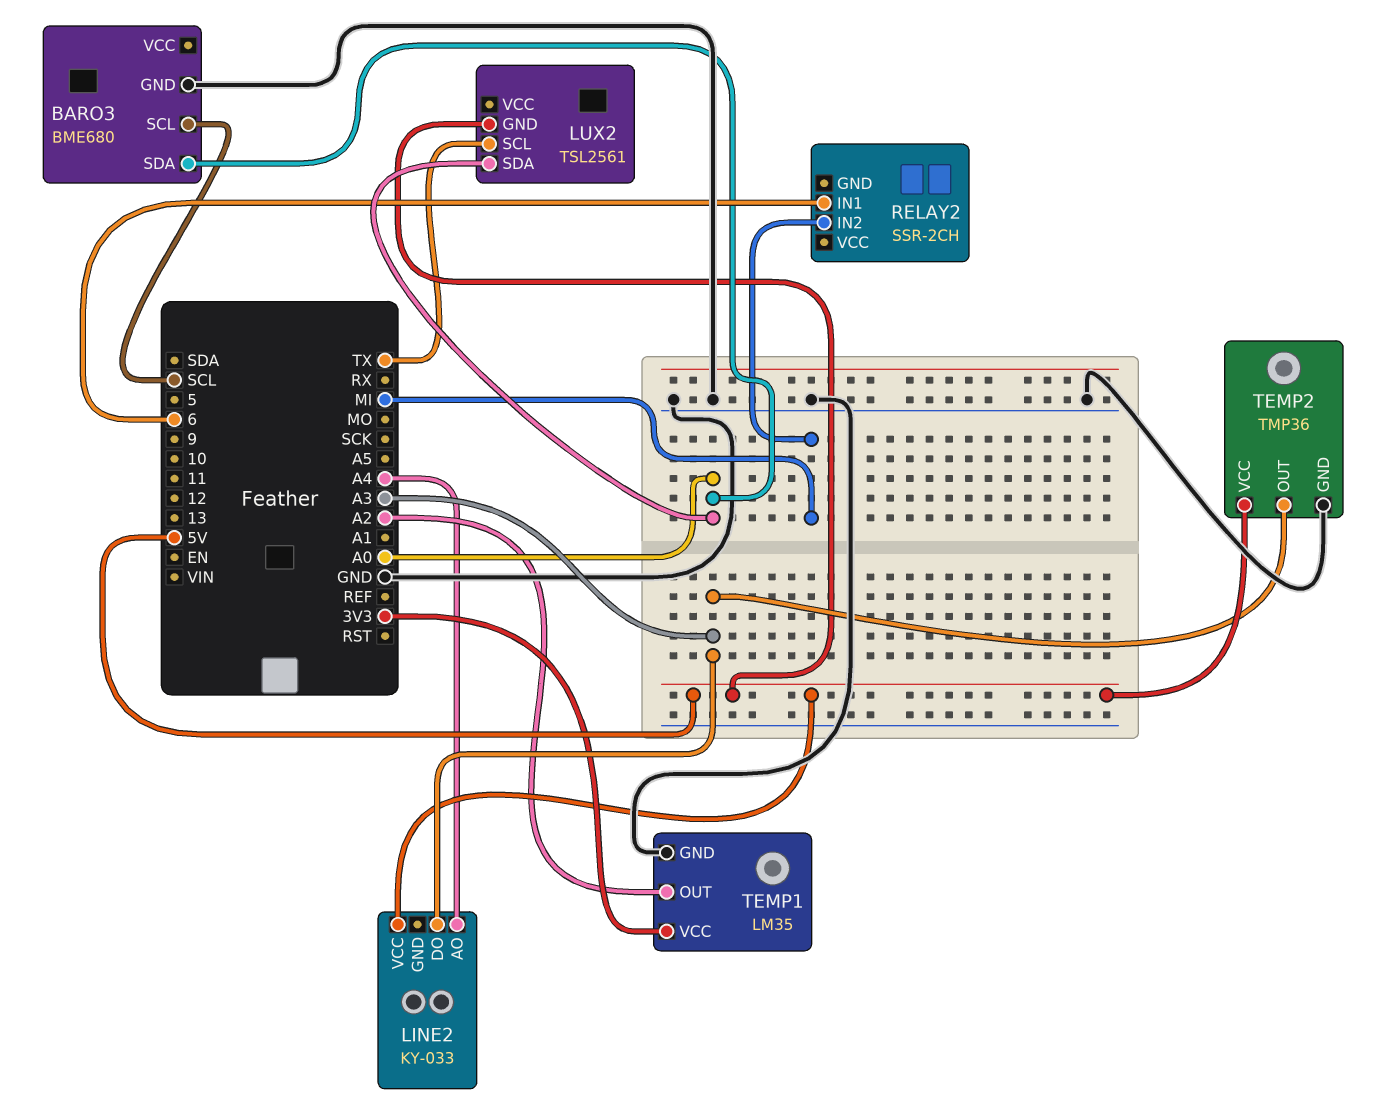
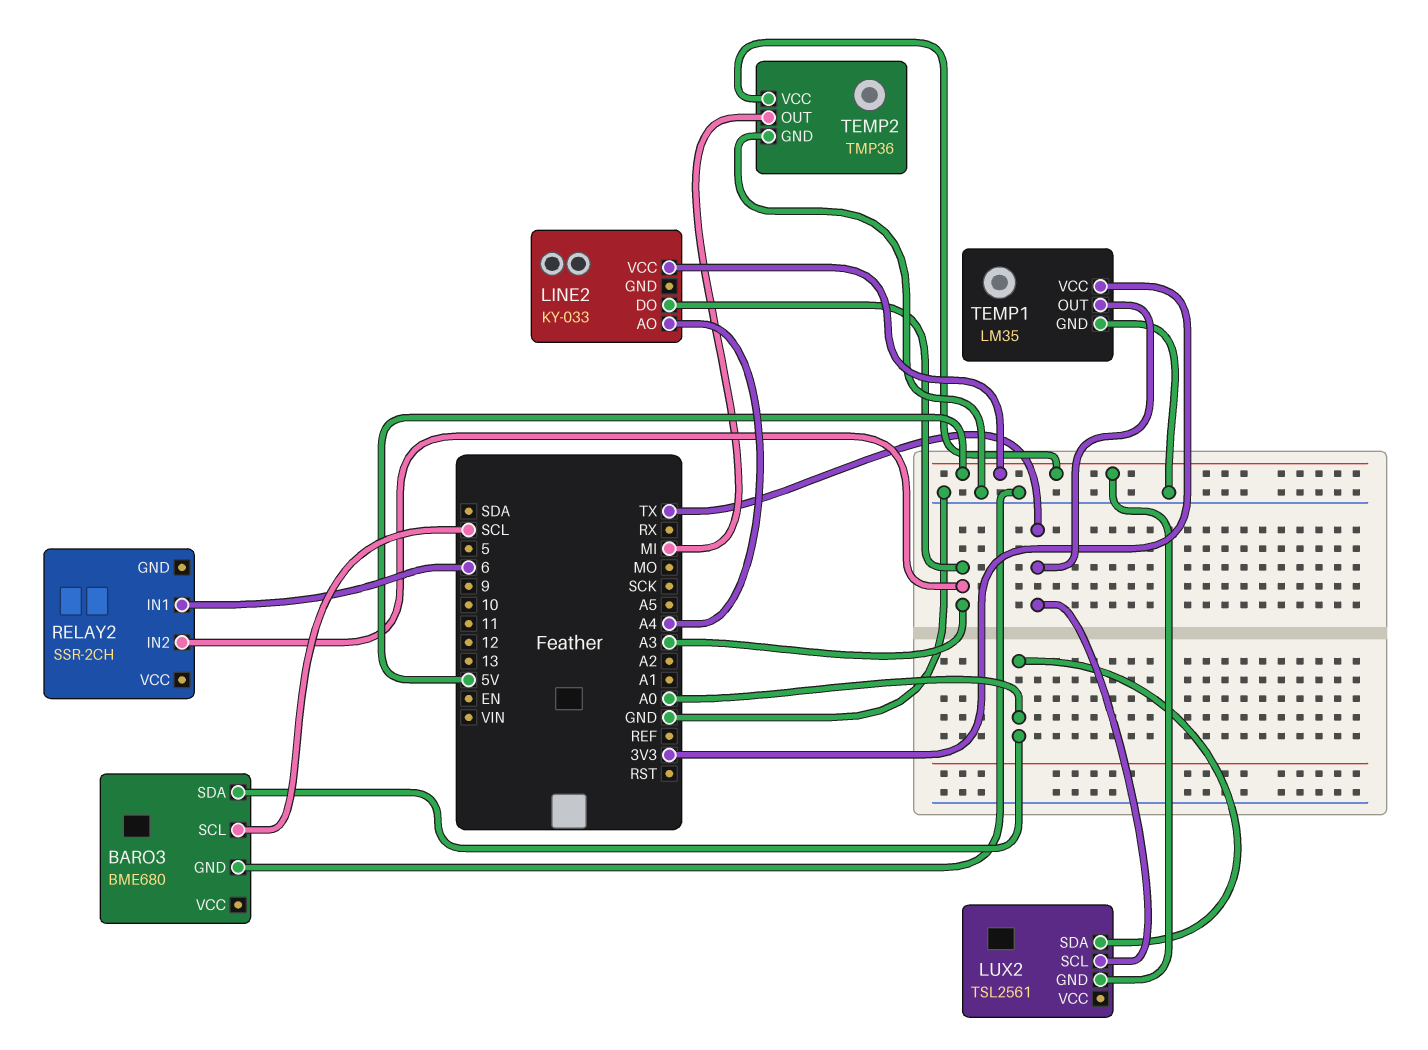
RELAY2 pin IN2: MI -> A3
TEMP1 pin OUT: A2 -> TX
TEMP2 pin OUT: A3 -> MI

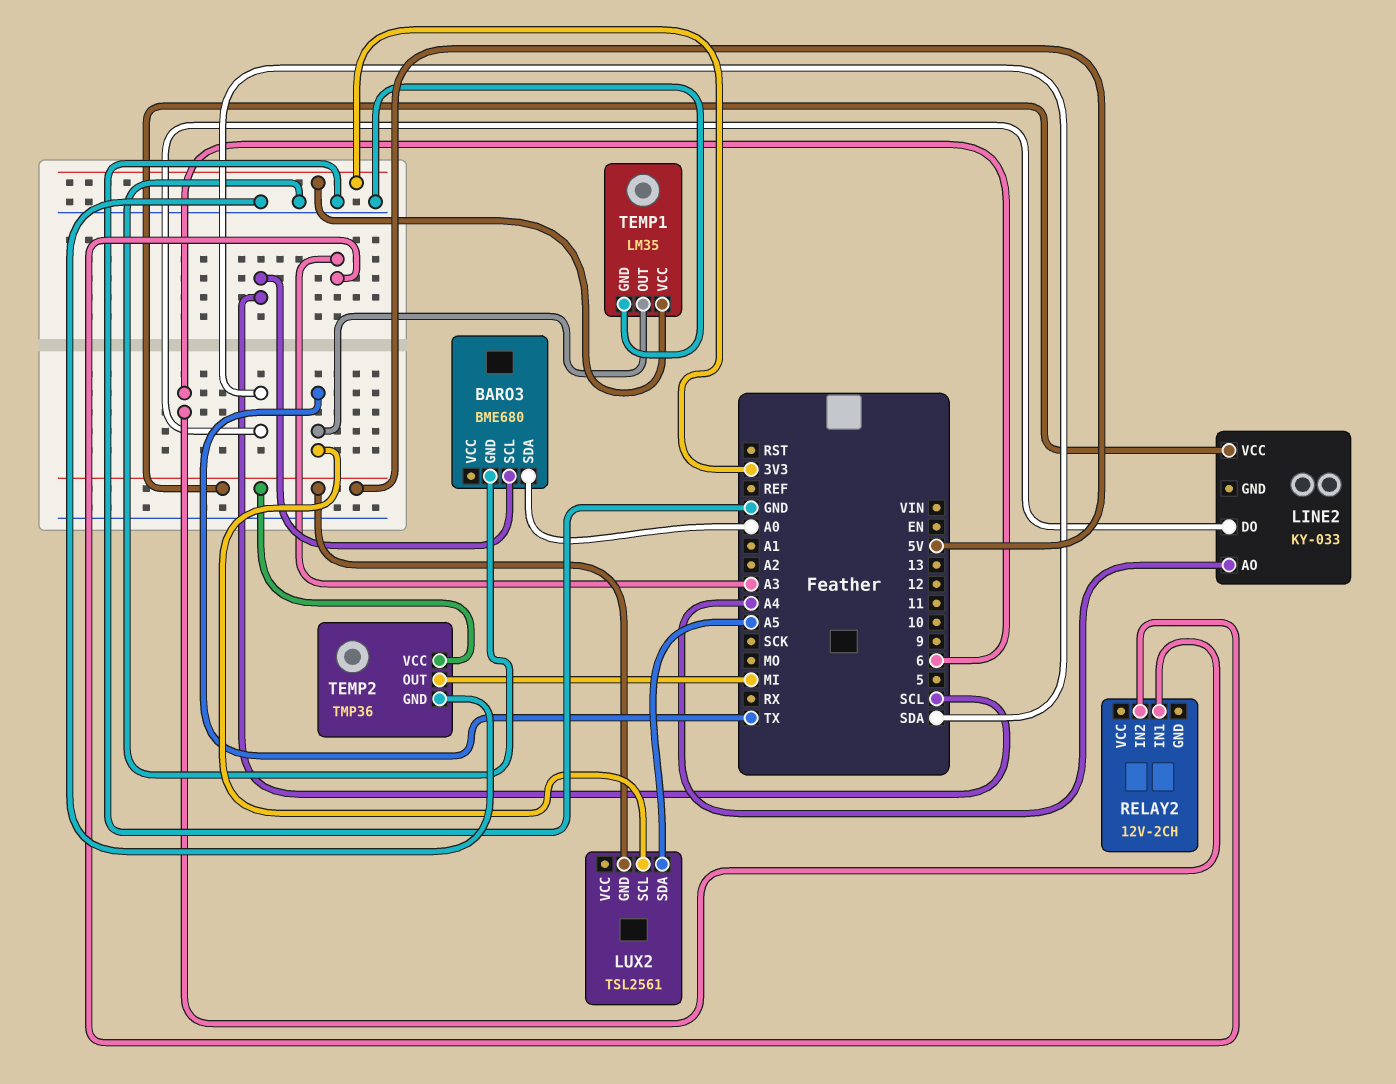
LINE2 pin DO: A3 -> SDA
LUX2 pin SDA: A0 -> A5
RELAY2: SSR-2CH -> 12V-2CH

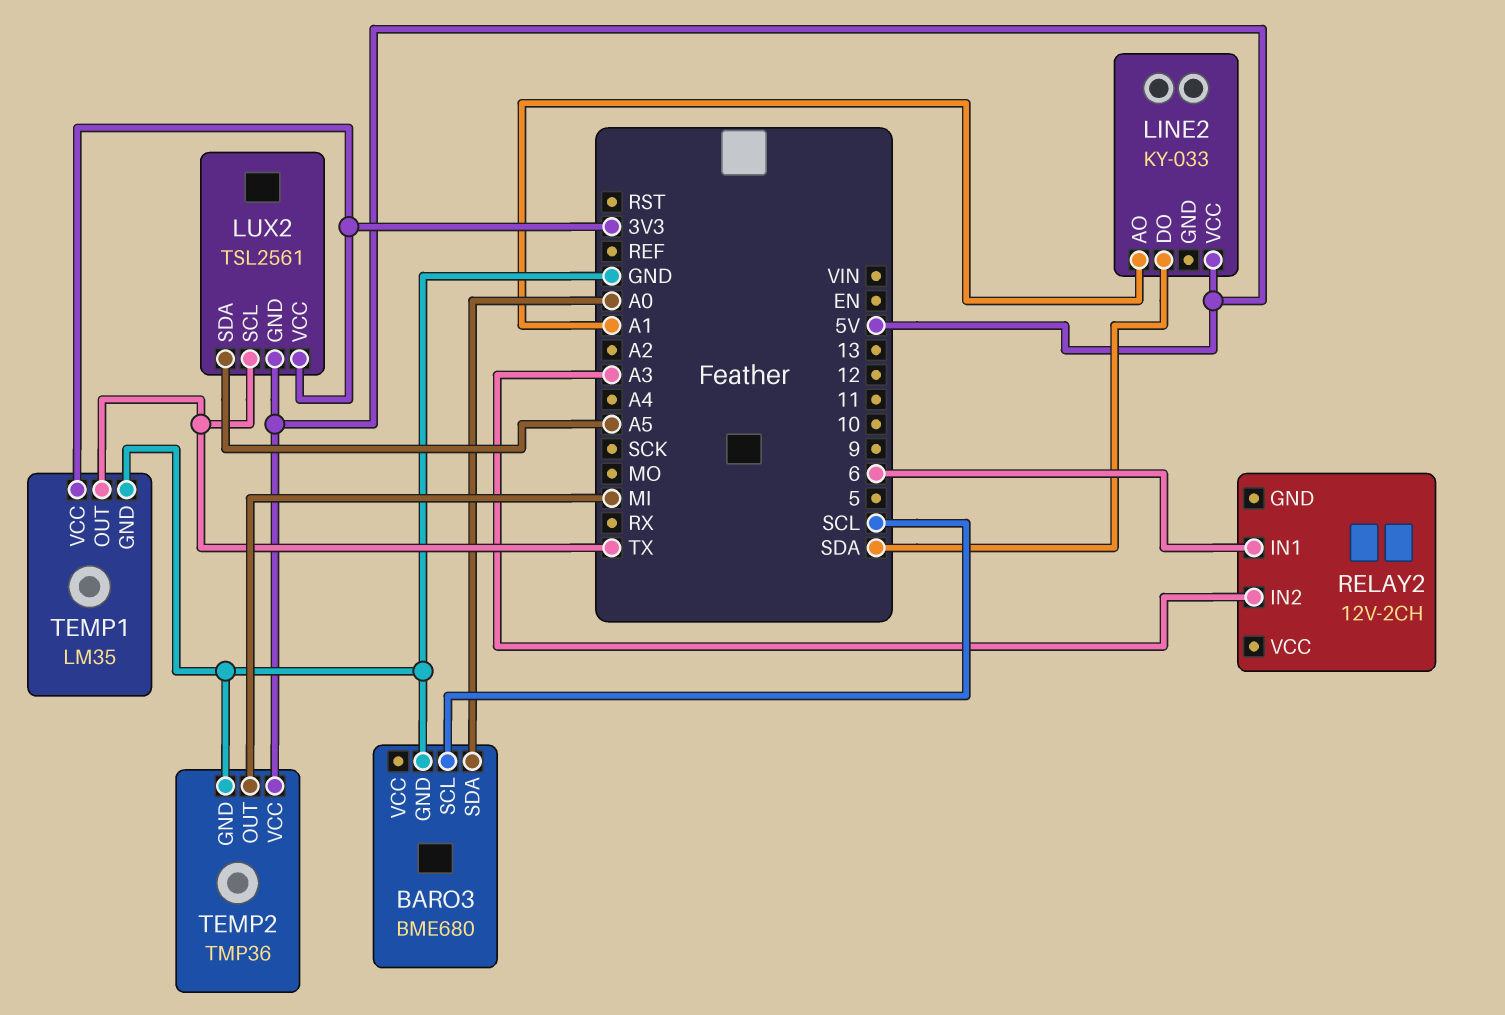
LINE2 pin AO: A4 -> A1
LUX2 pin VCC: none -> 3V3

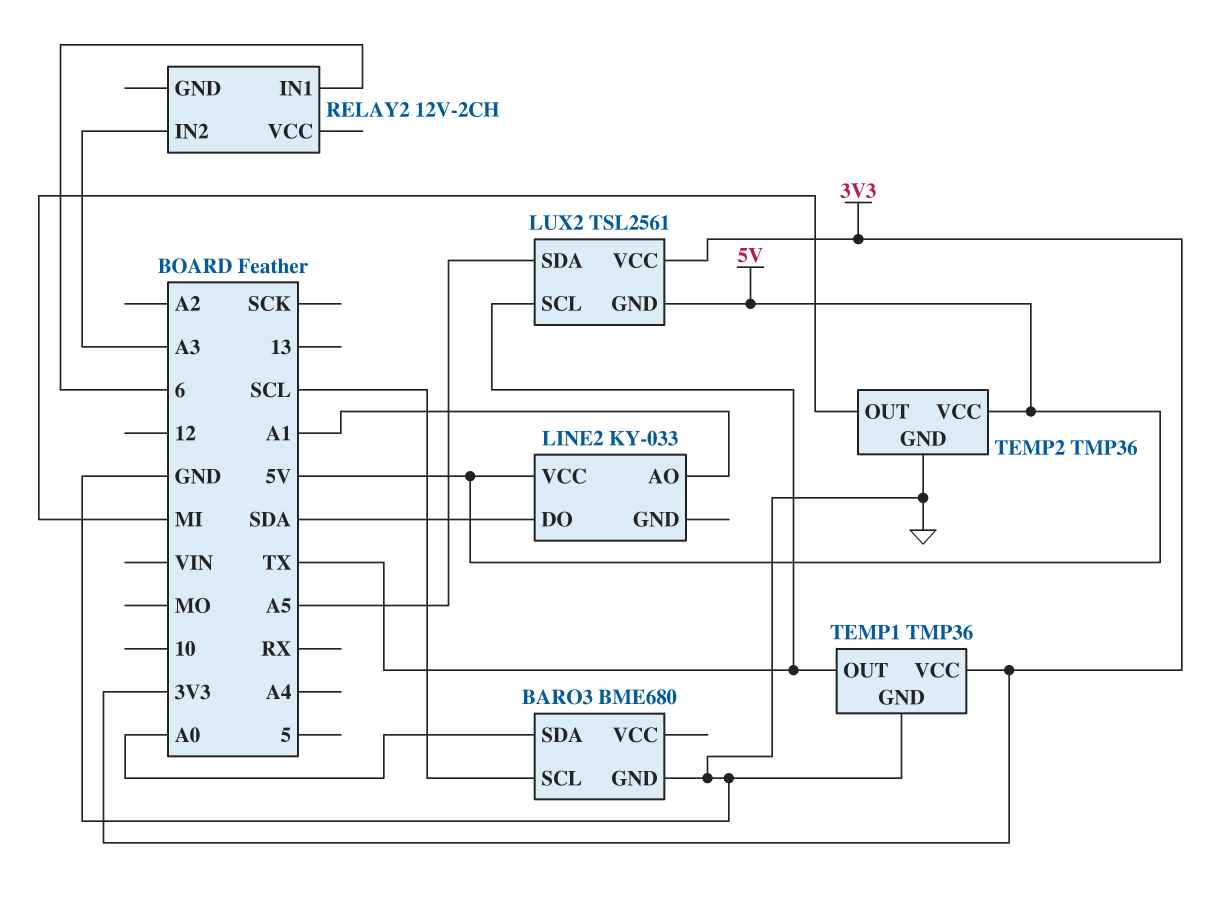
TEMP1: LM35 -> TMP36

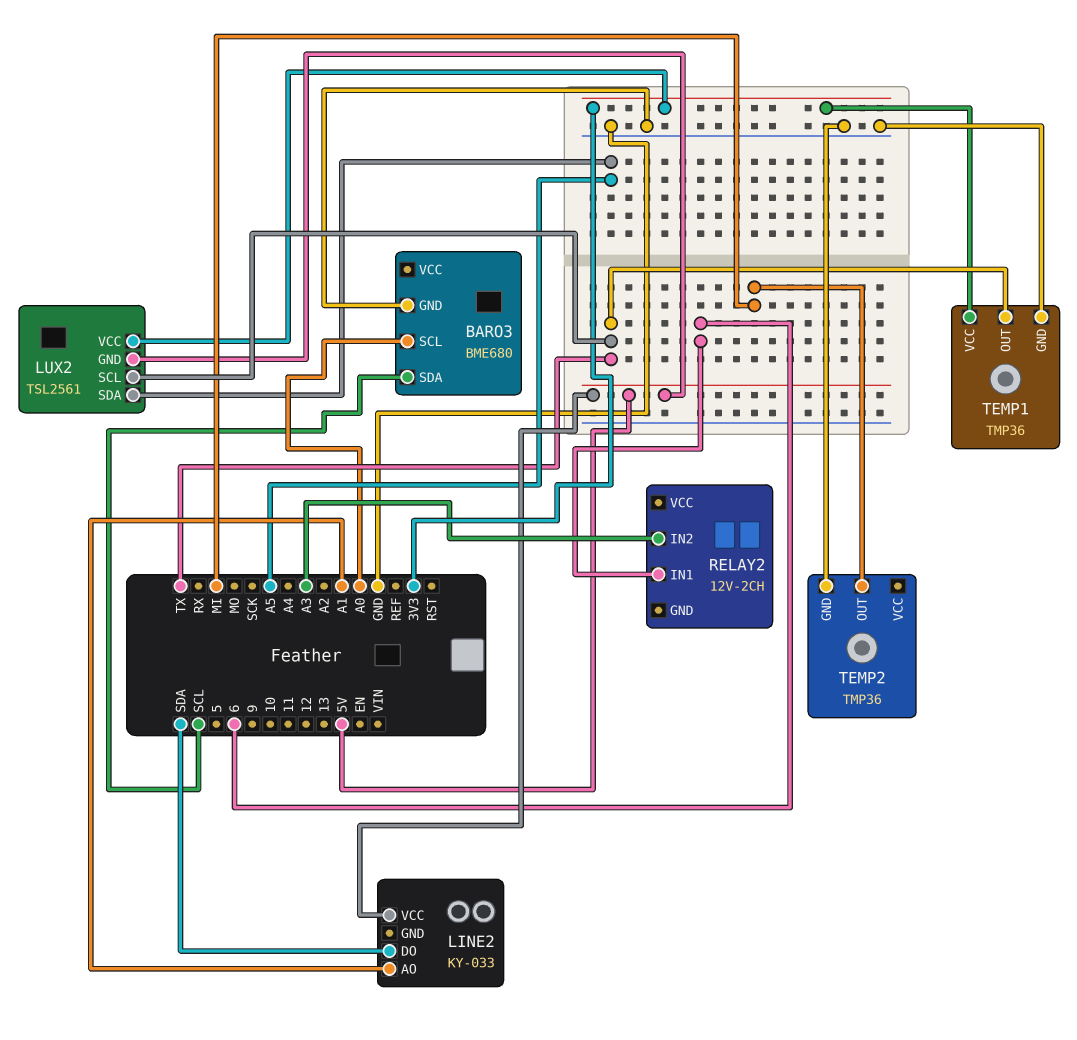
BARO3 pin SCL: SCL -> A0
BARO3 pin SDA: A0 -> SCL
TEMP2 pin VCC: 5V -> none

